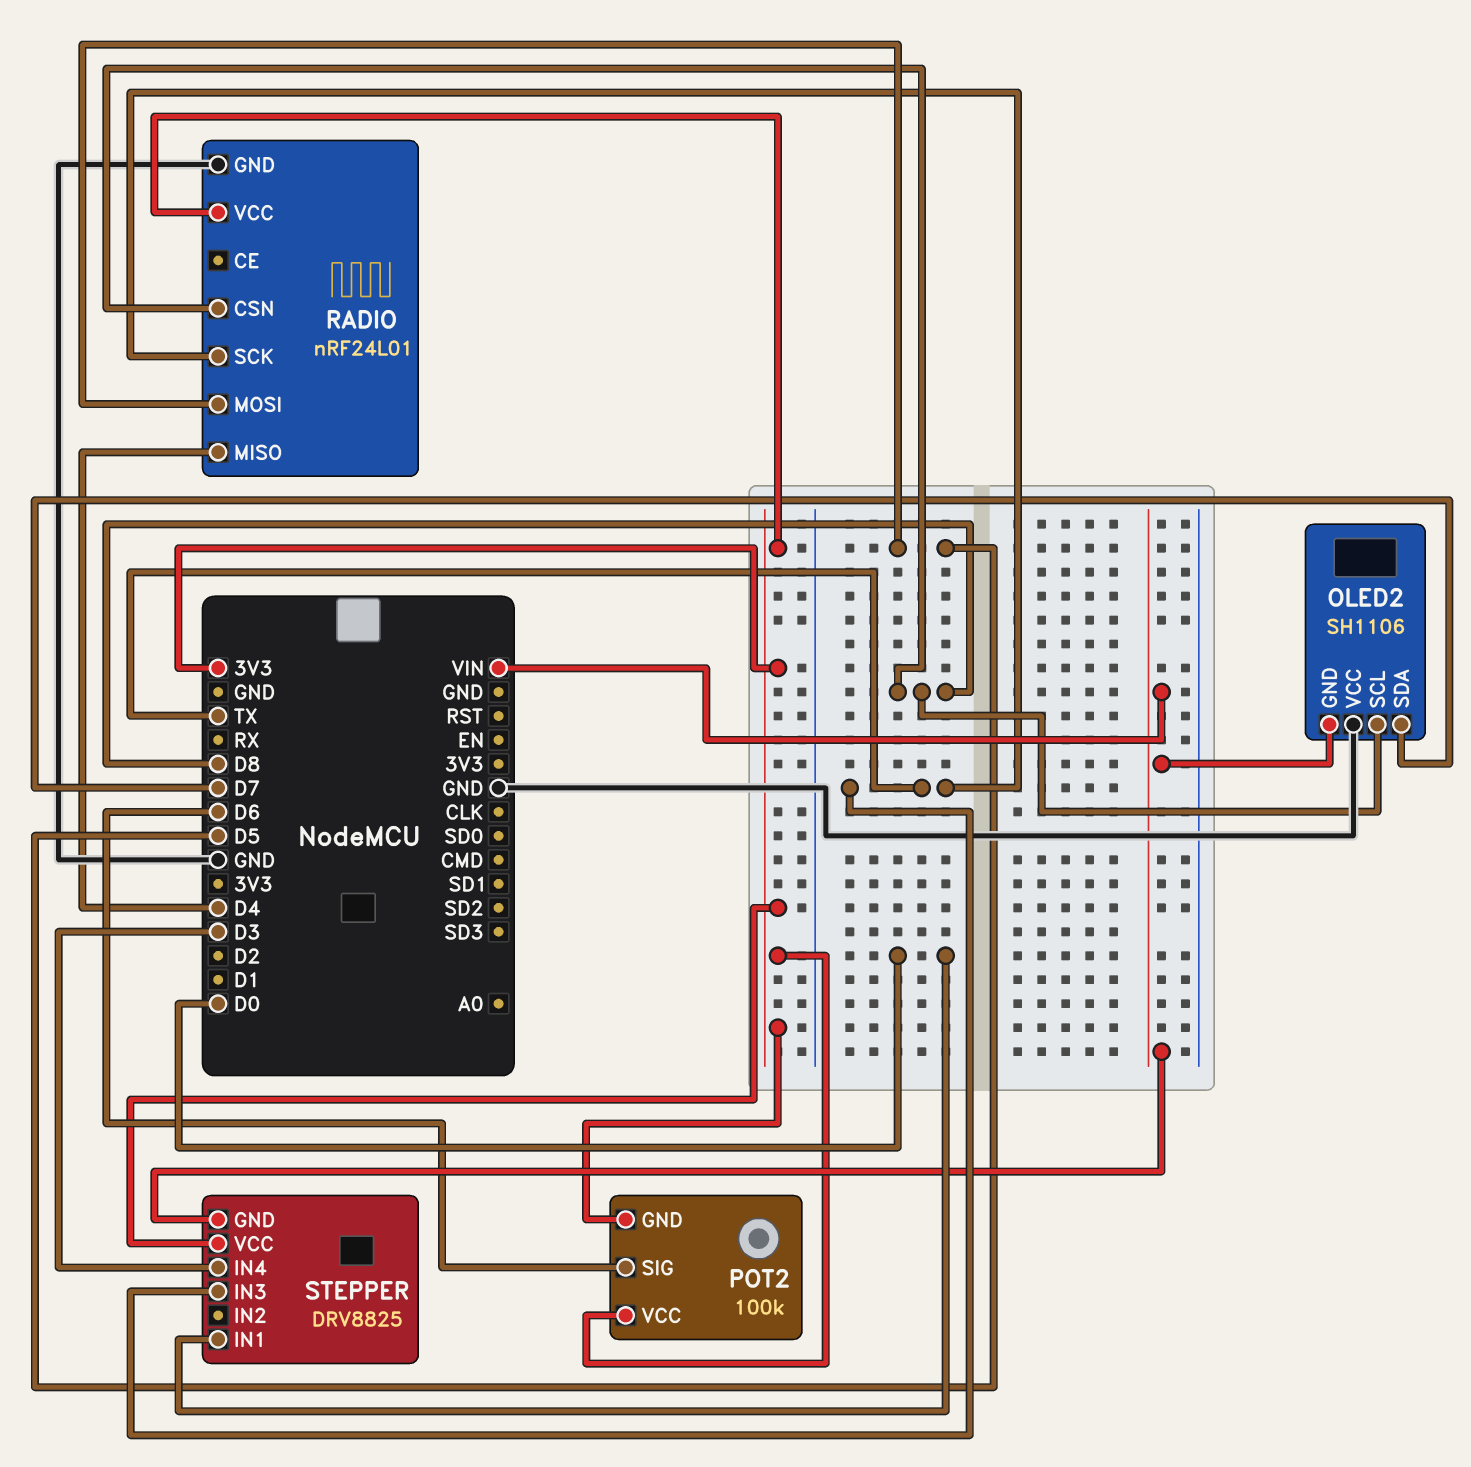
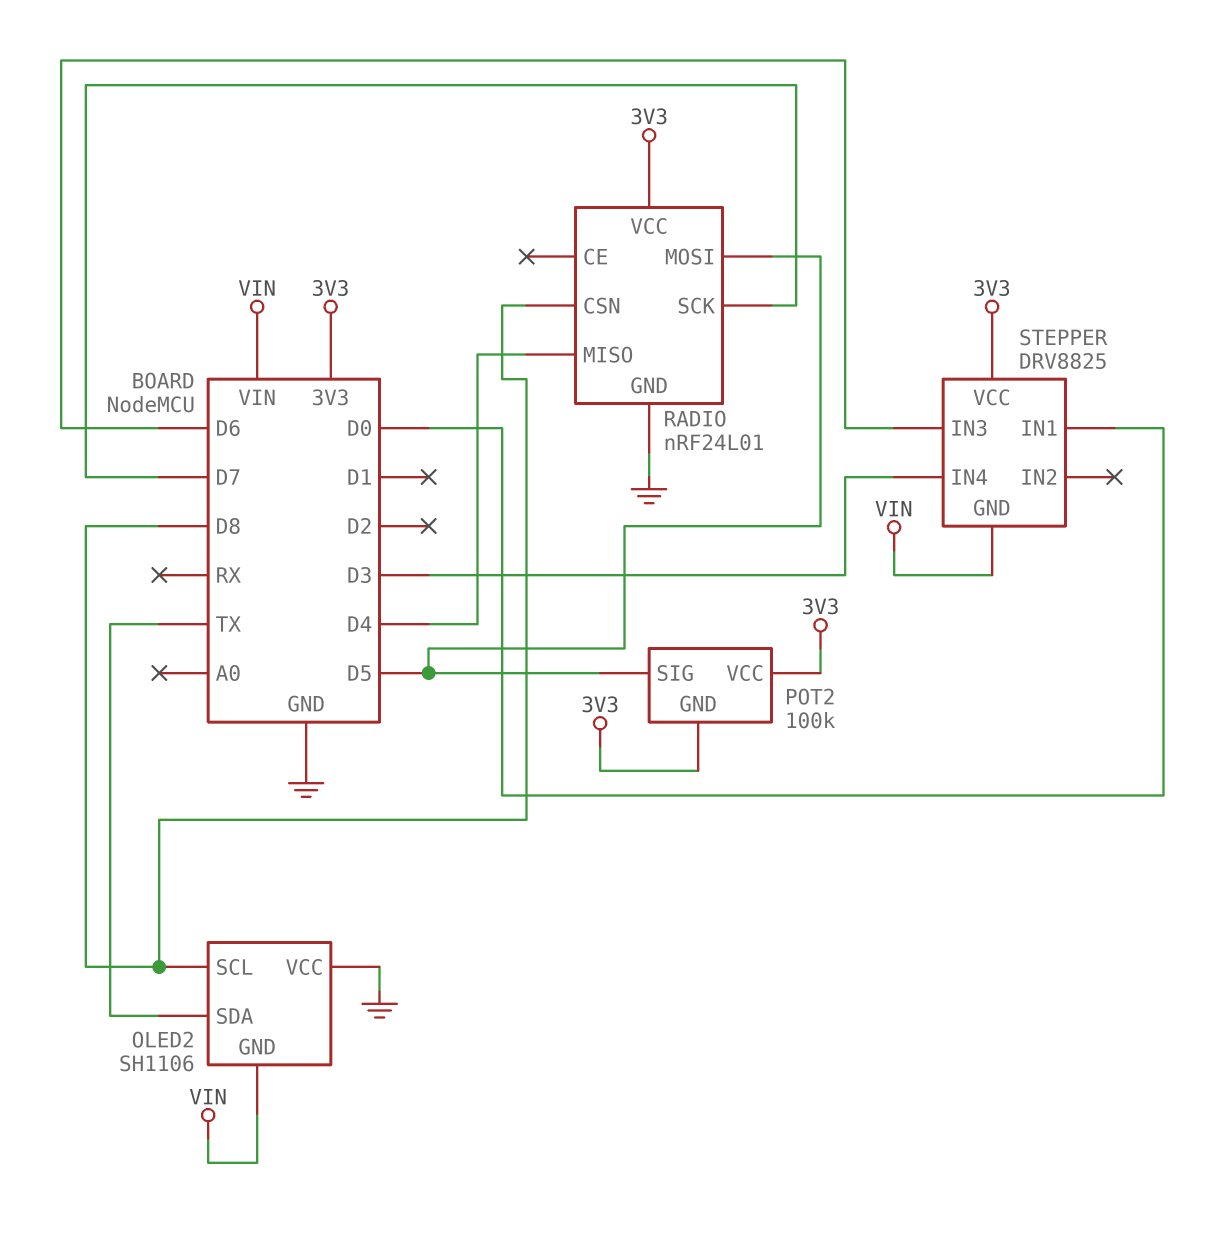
OLED2 pin SDA: D7 -> TX
POT2 pin SIG: D6 -> D5
RADIO pin SCK: TX -> D7
STEPPER pin IN3: TX -> D6

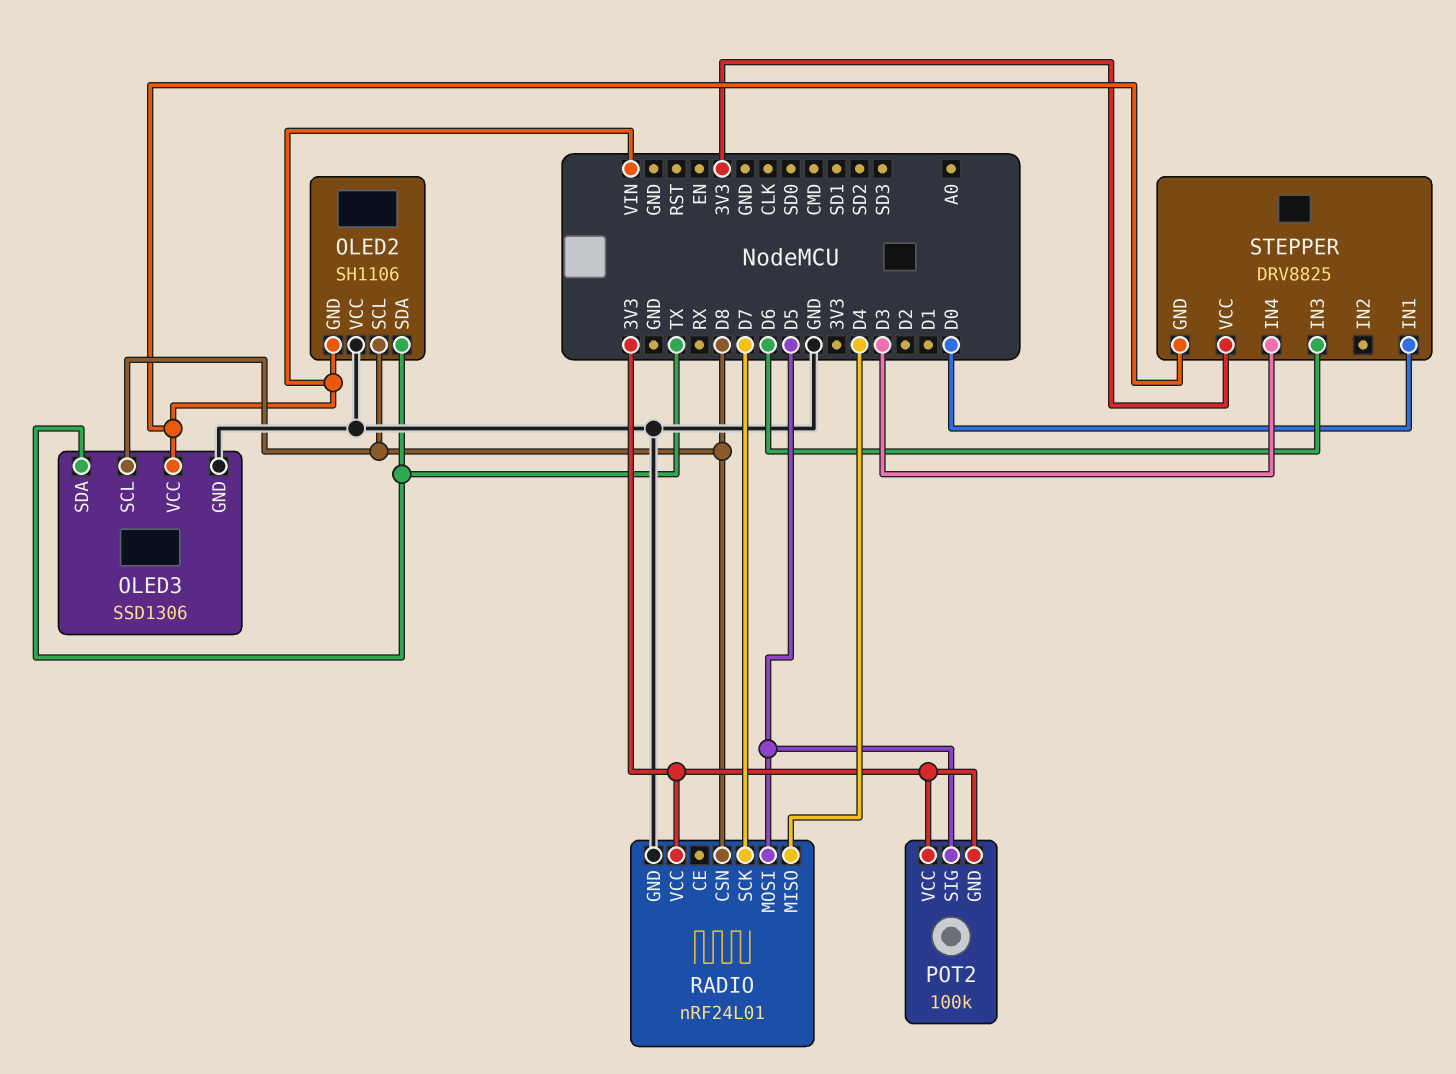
OLED3: none -> SSD1306
OLED3 pin GND: none -> GND
OLED3 pin SCL: none -> D8
OLED3 pin SDA: none -> TX
OLED3 pin VCC: none -> VIN

